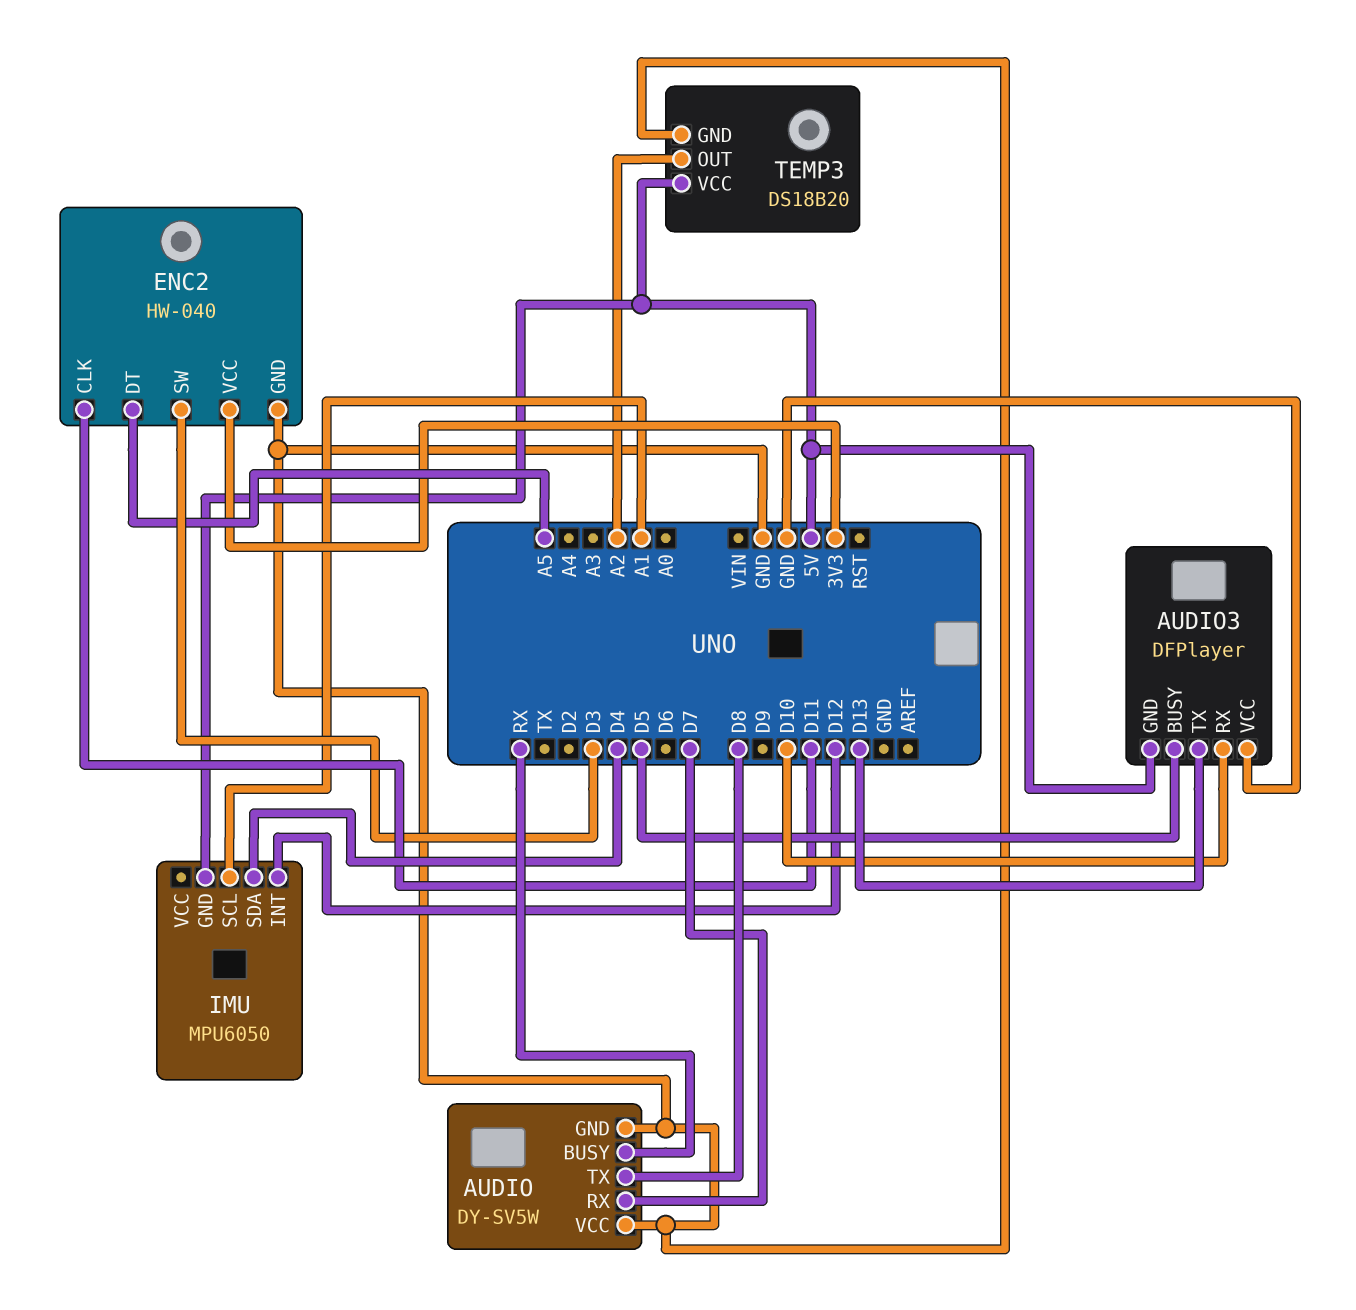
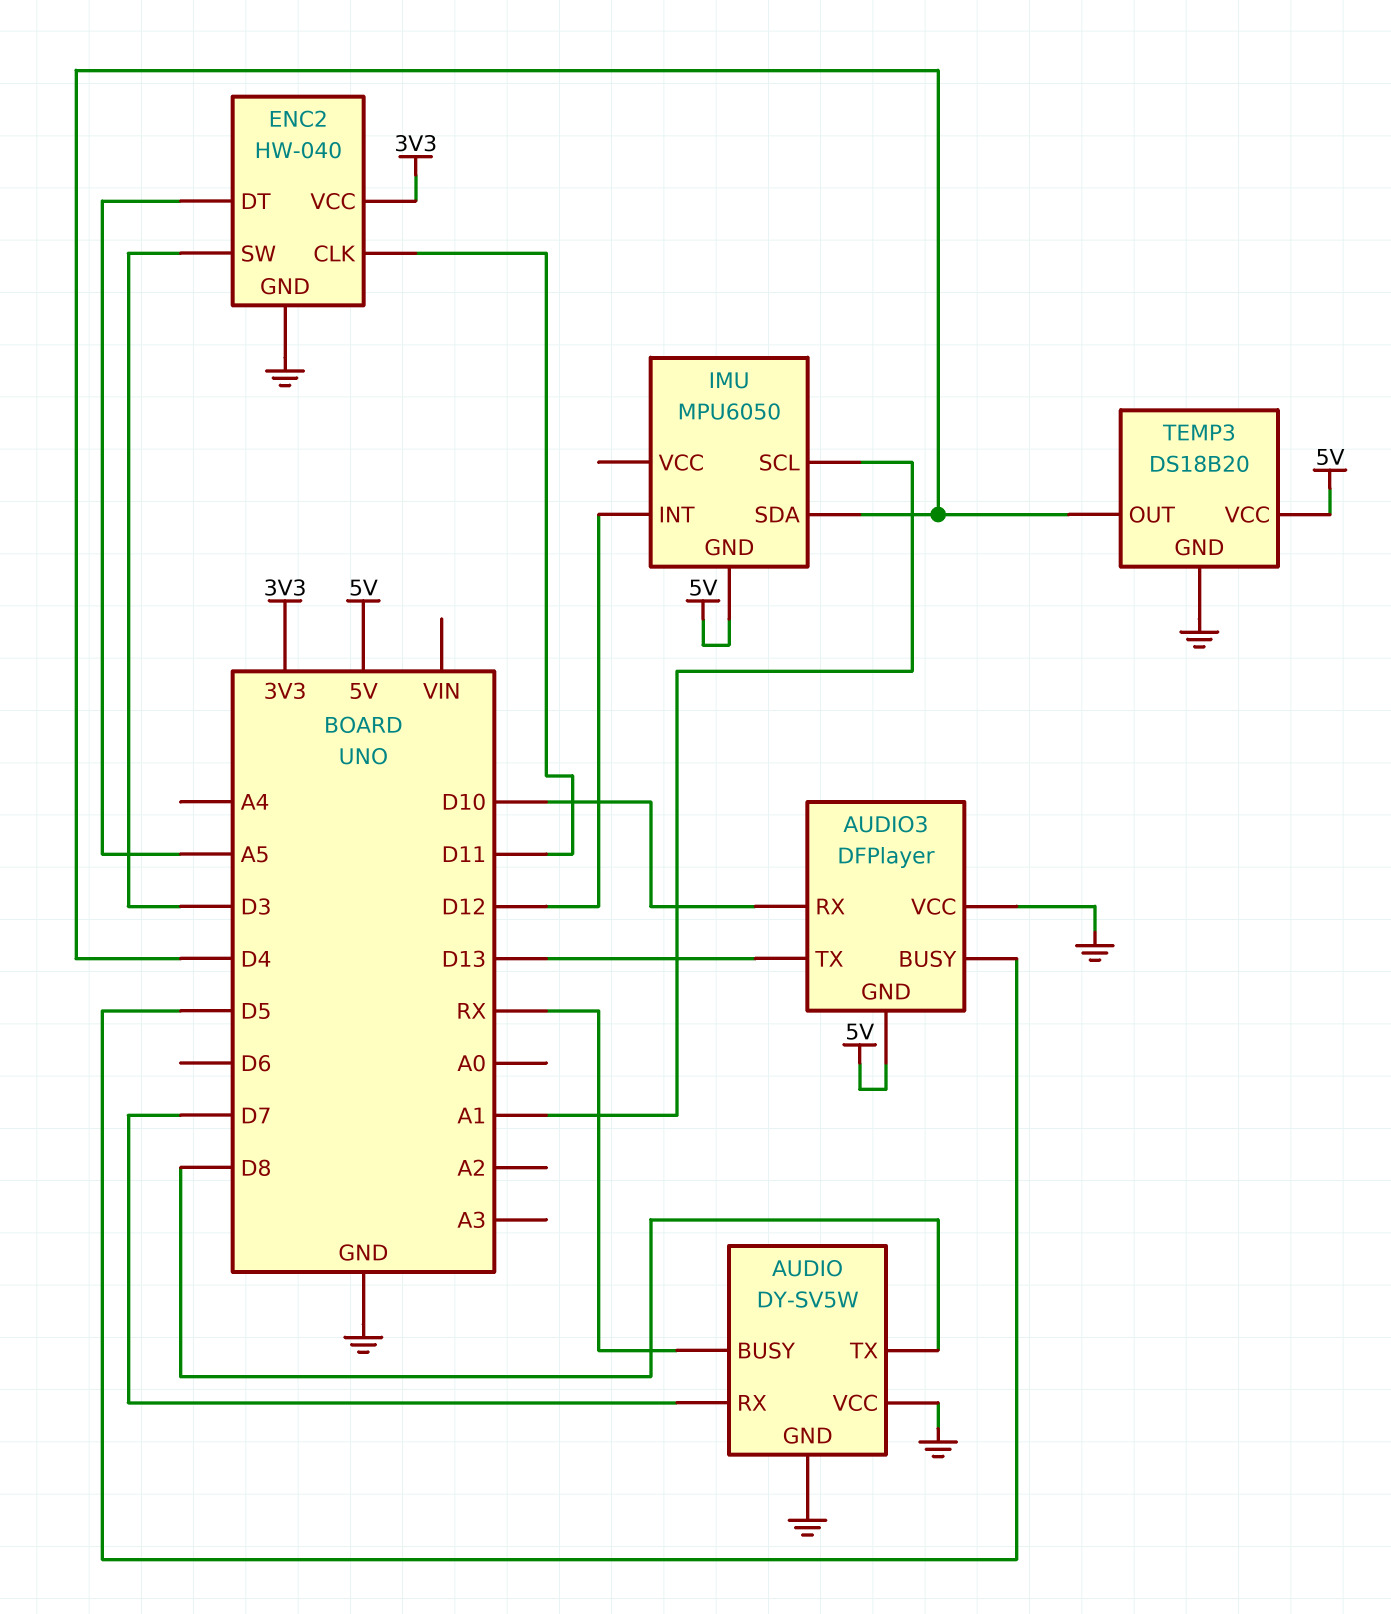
TEMP3 pin OUT: A2 -> D4

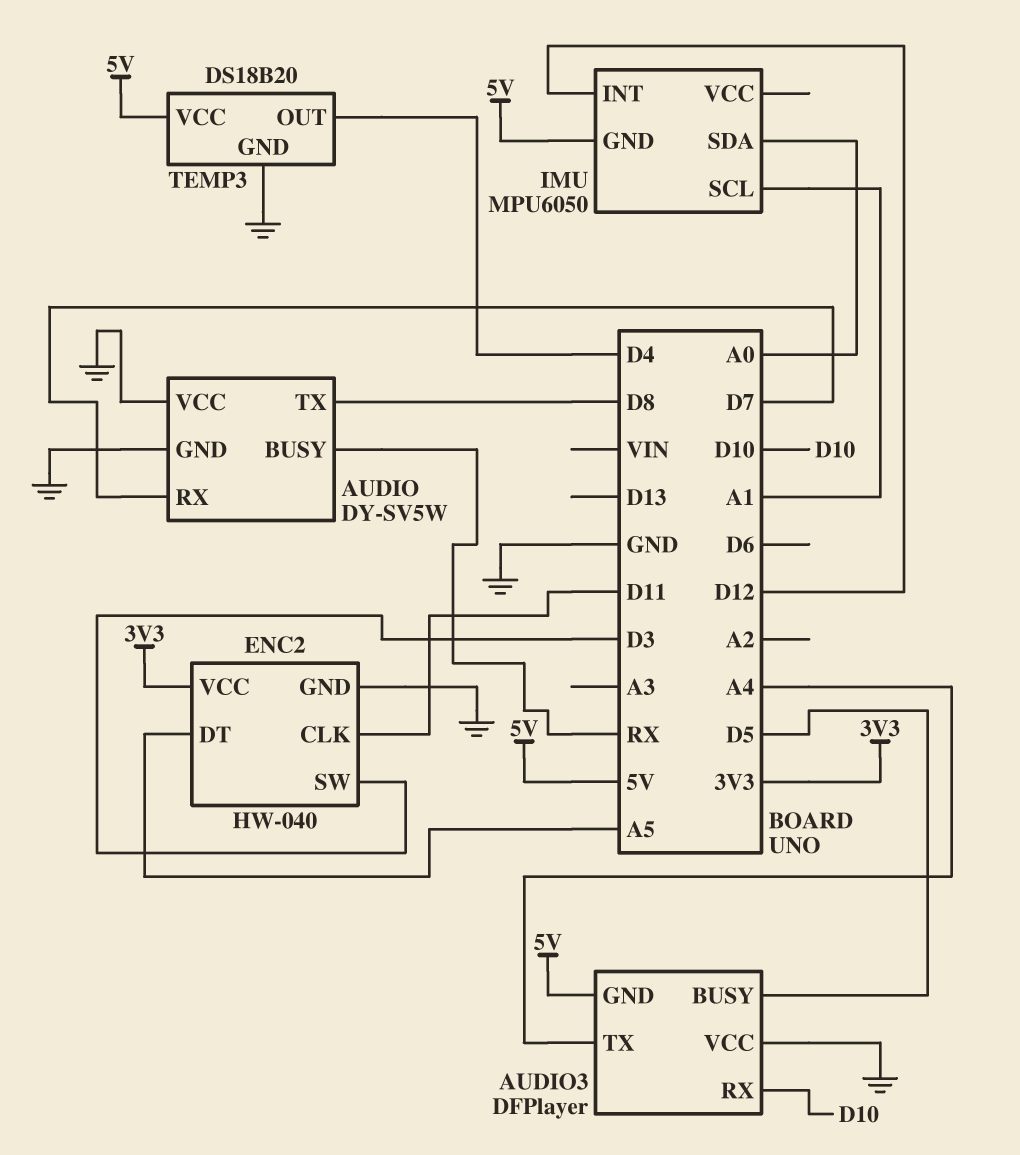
AUDIO3 pin TX: D13 -> A4
IMU pin SDA: D4 -> A0

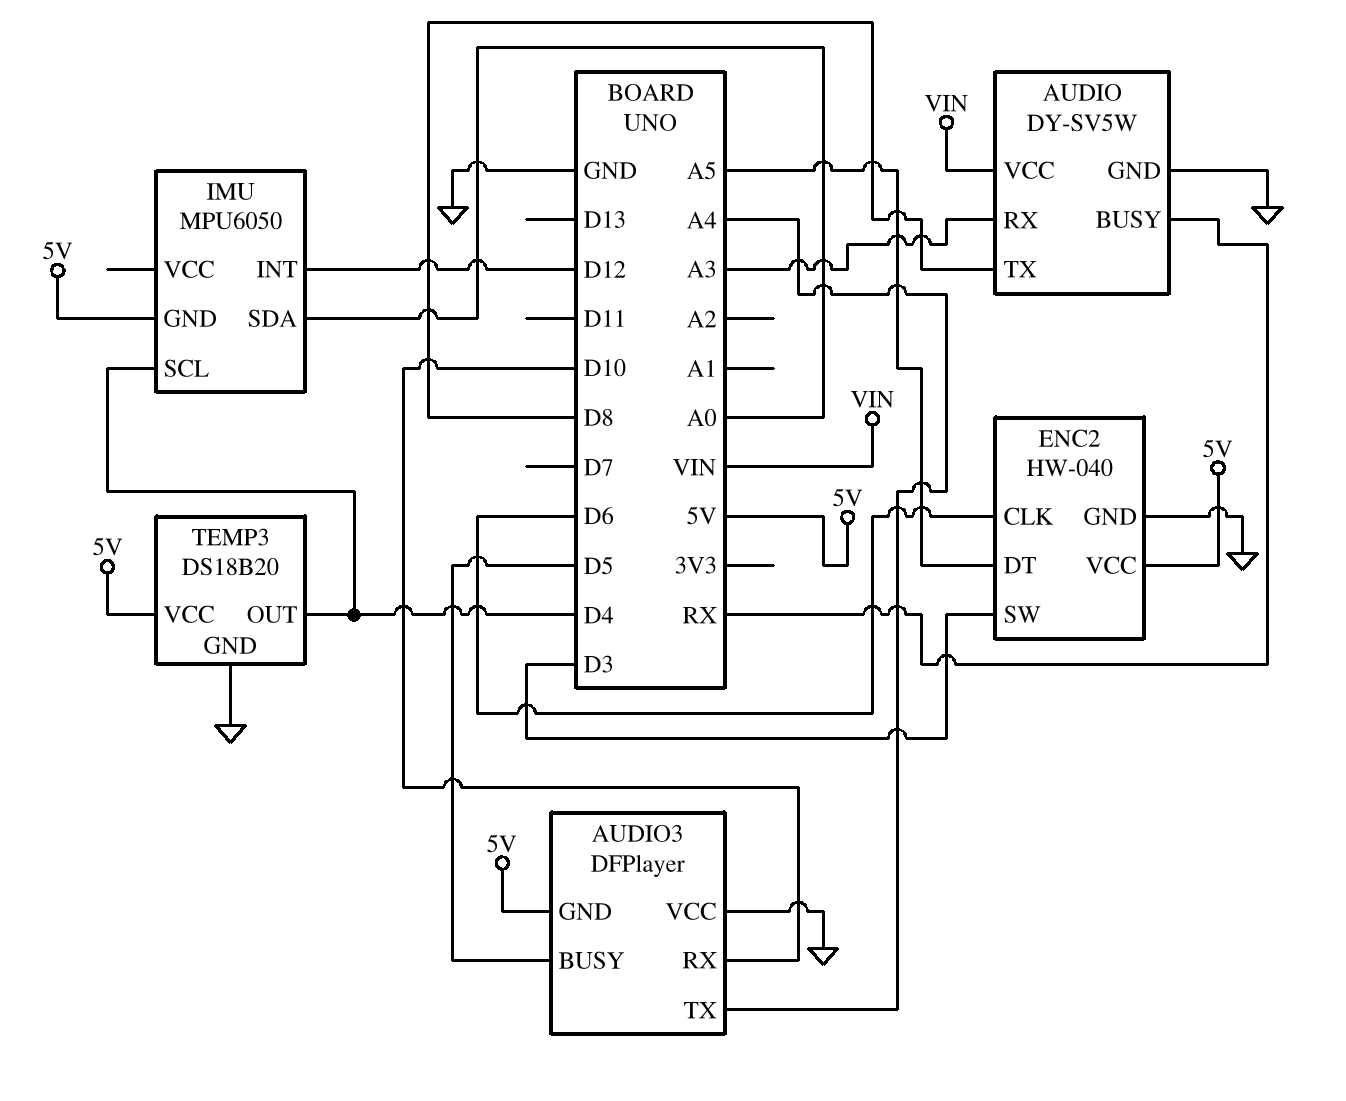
AUDIO pin RX: D7 -> A3
AUDIO pin VCC: GND -> VIN
ENC2 pin CLK: D11 -> D6
ENC2 pin VCC: 3V3 -> 5V
IMU pin SCL: A1 -> D4

